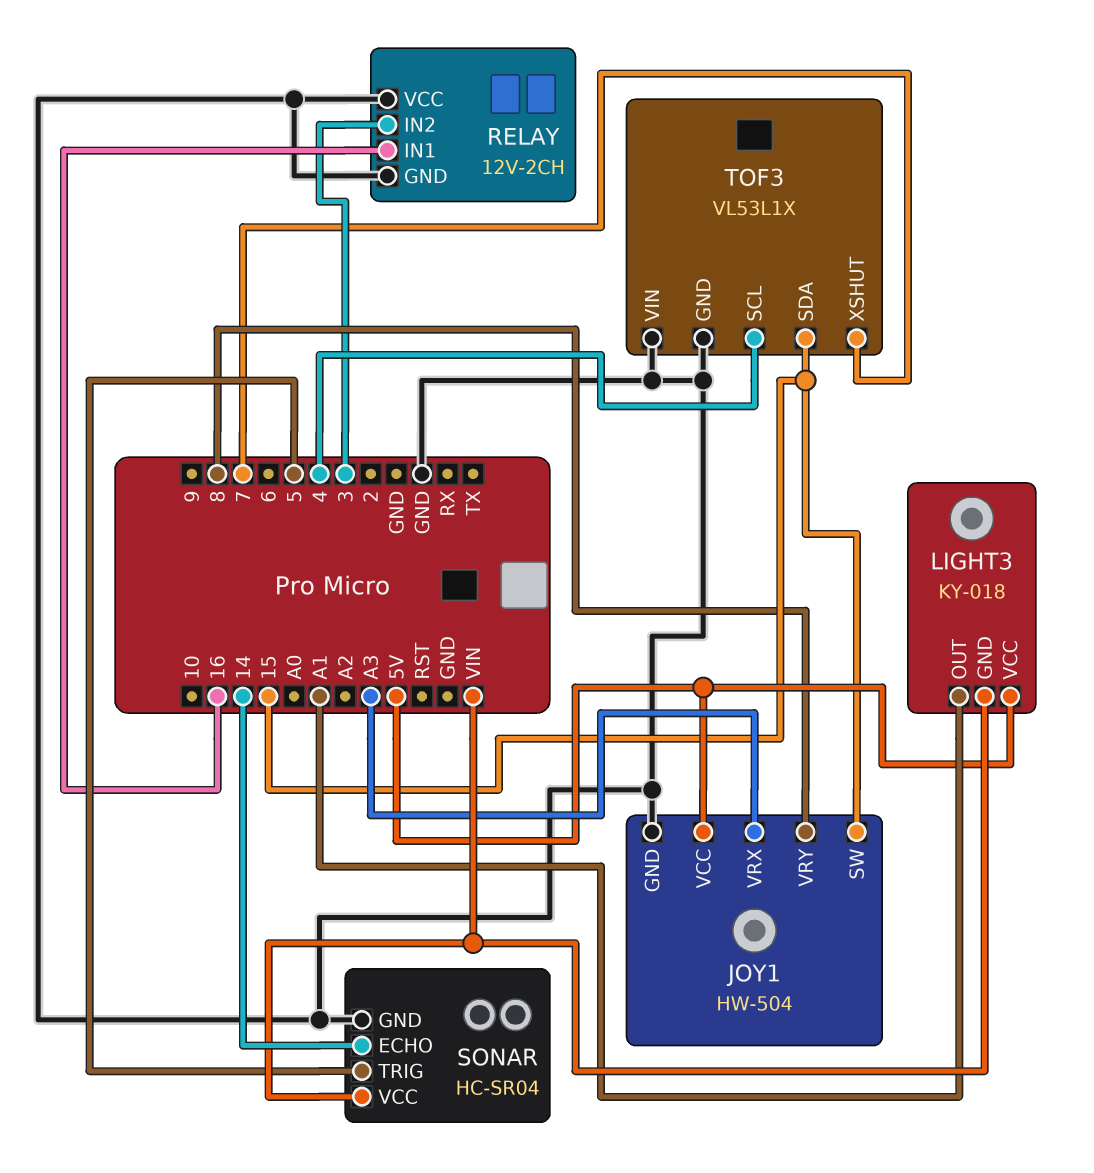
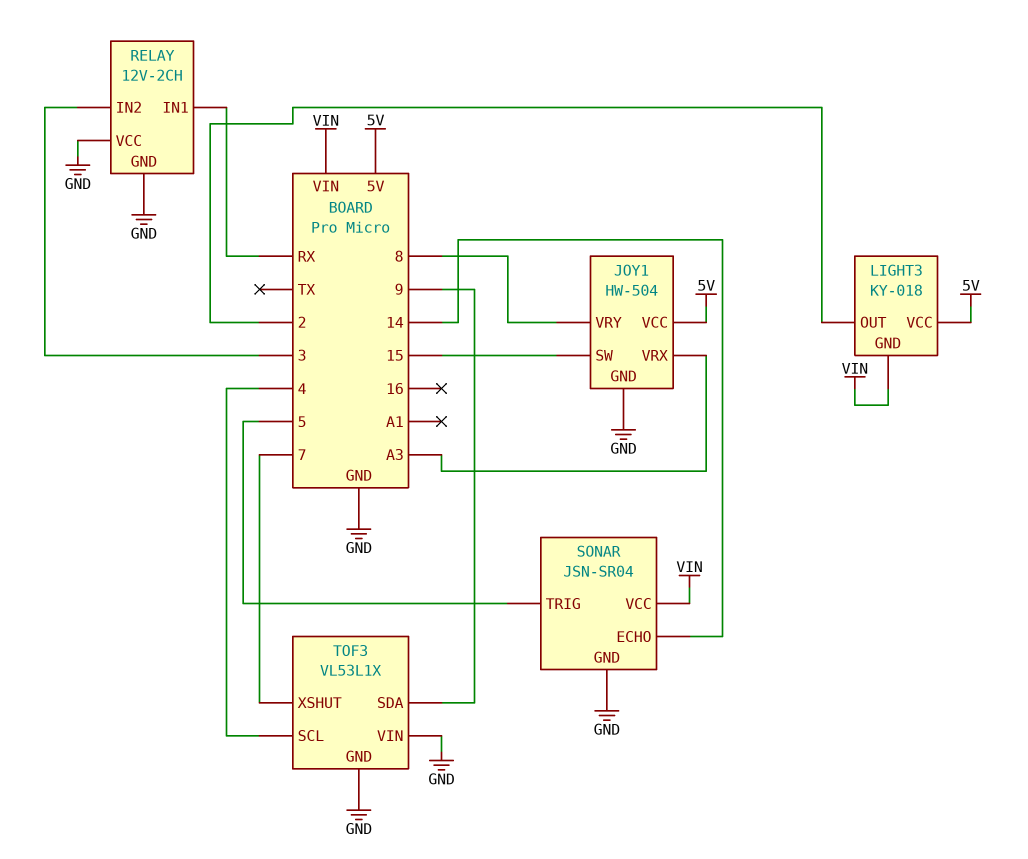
LIGHT3 pin OUT: A1 -> 2
RELAY pin IN1: 16 -> RX
SONAR: HC-SR04 -> JSN-SR04
TOF3 pin SDA: 15 -> 9

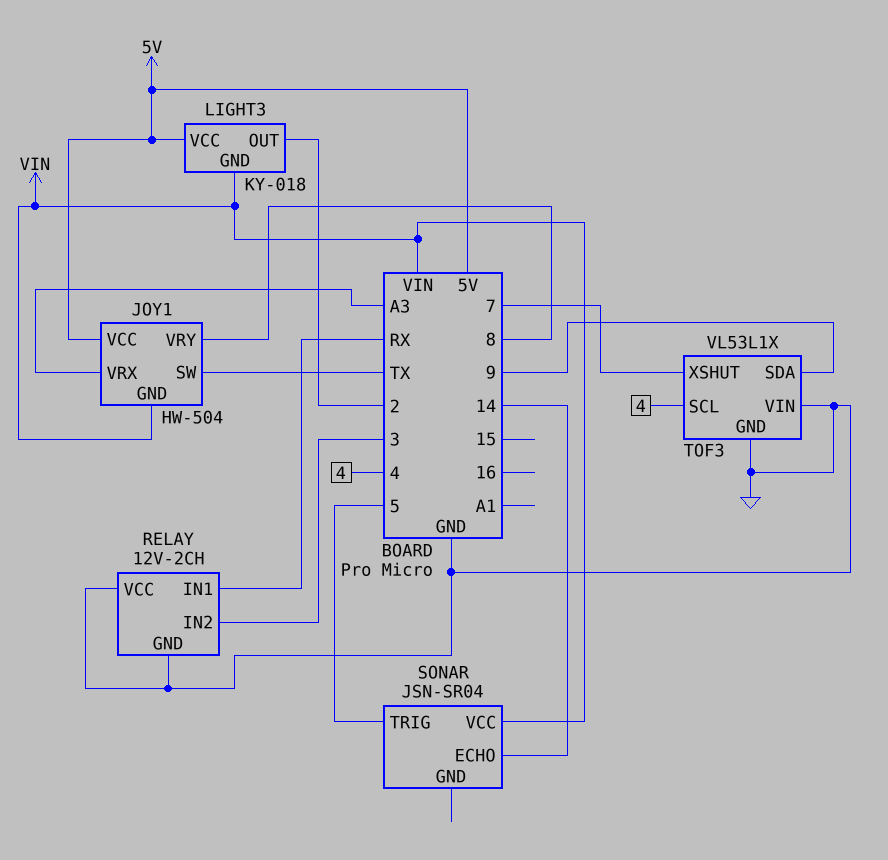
JOY1 pin GND: GND -> VIN
JOY1 pin SW: 15 -> TX
SONAR pin GND: GND -> none

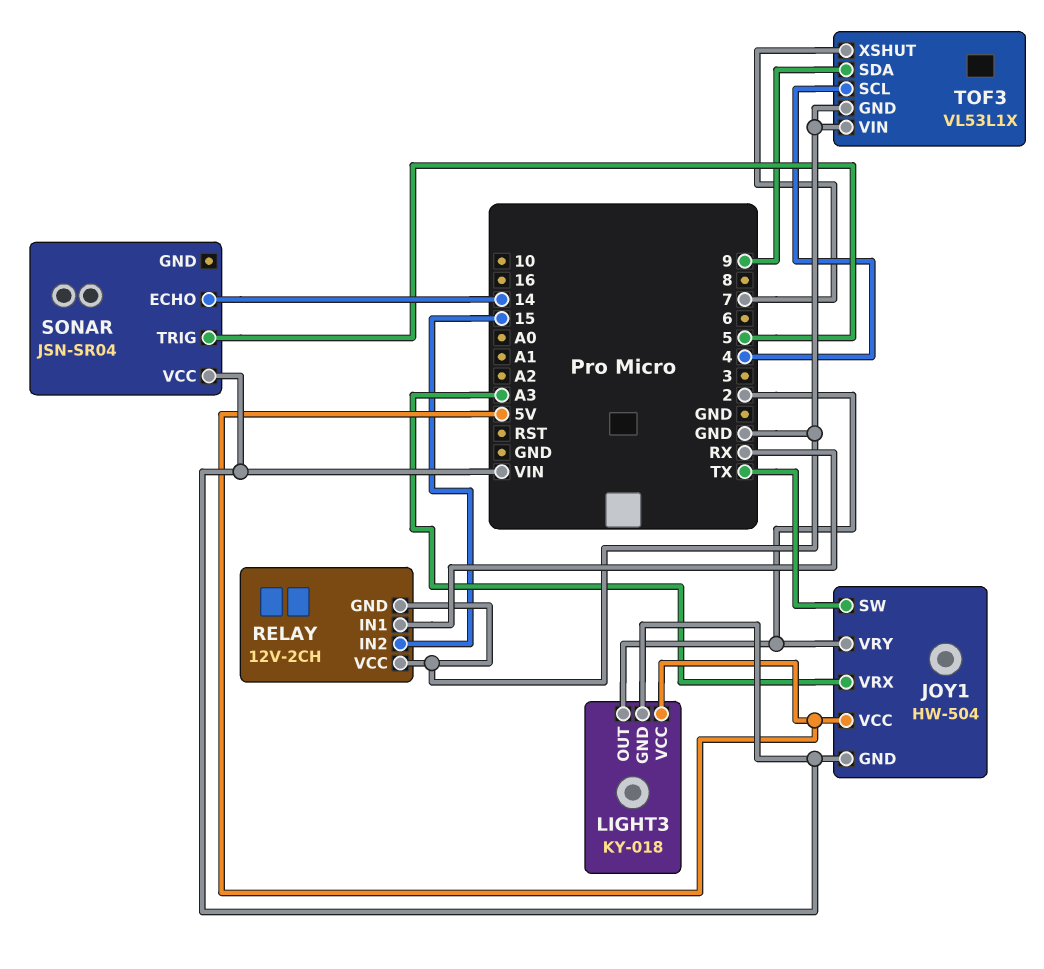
JOY1 pin VRY: 8 -> 2
RELAY pin IN2: 3 -> 15

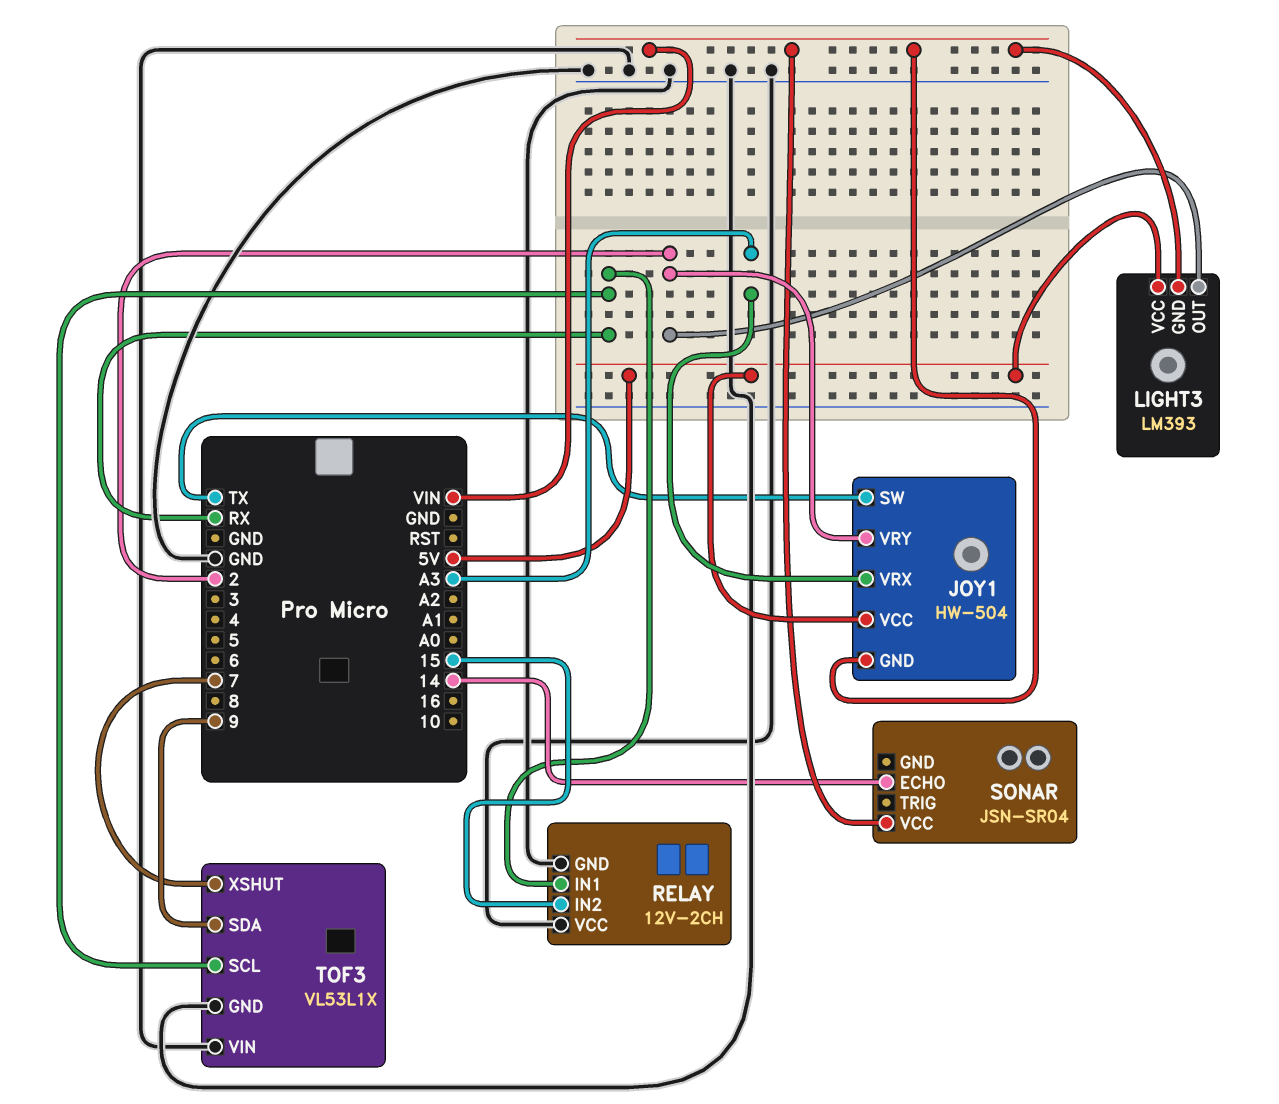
LIGHT3: KY-018 -> LM393
SONAR pin TRIG: 5 -> none
TOF3 pin SCL: 4 -> RX

